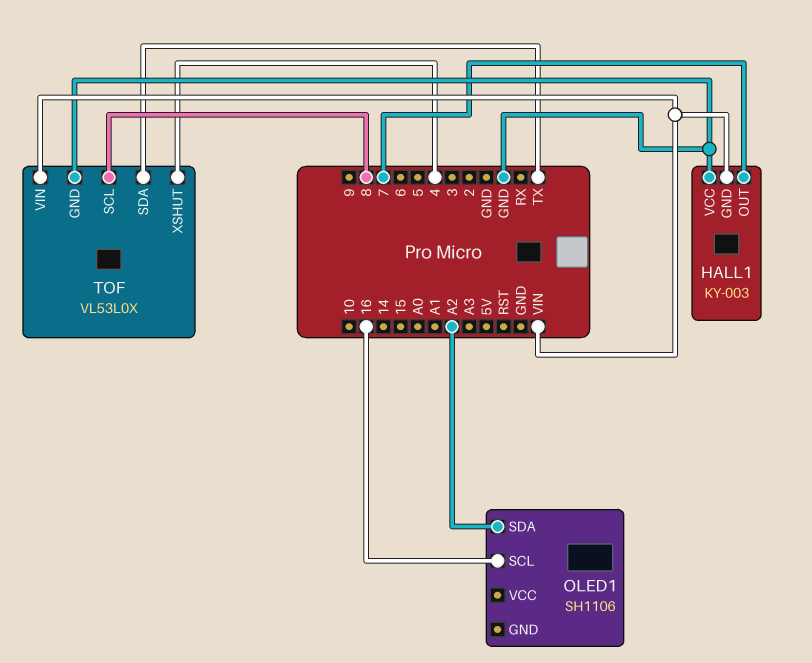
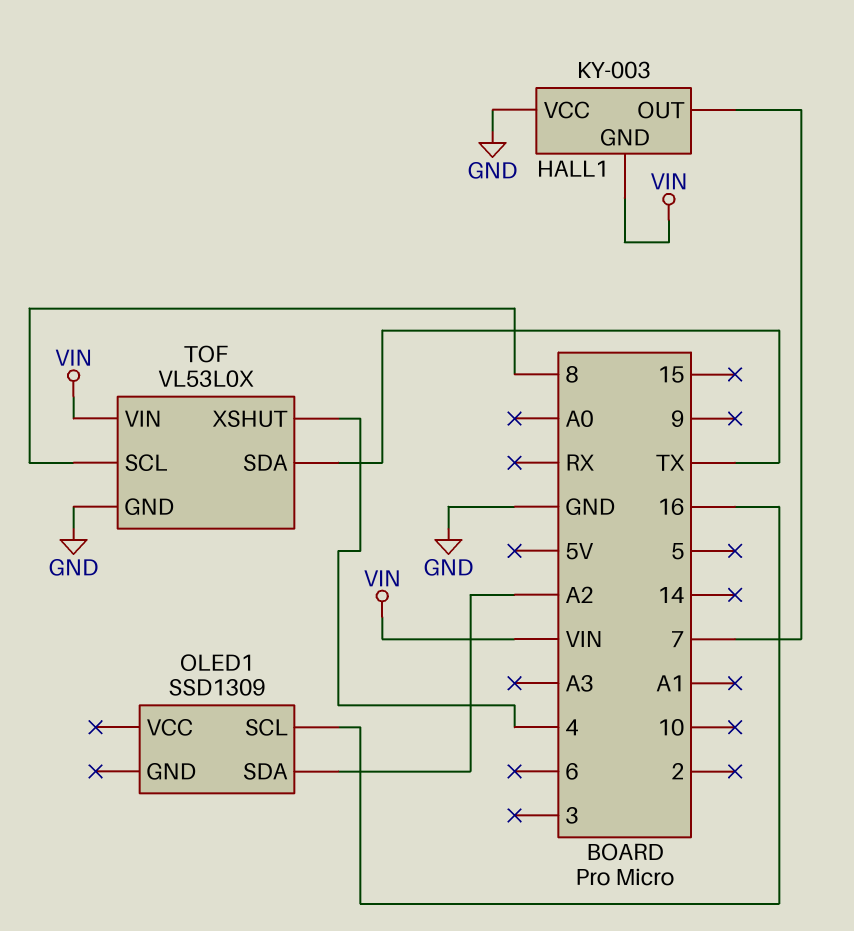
OLED1: SH1106 -> SSD1309

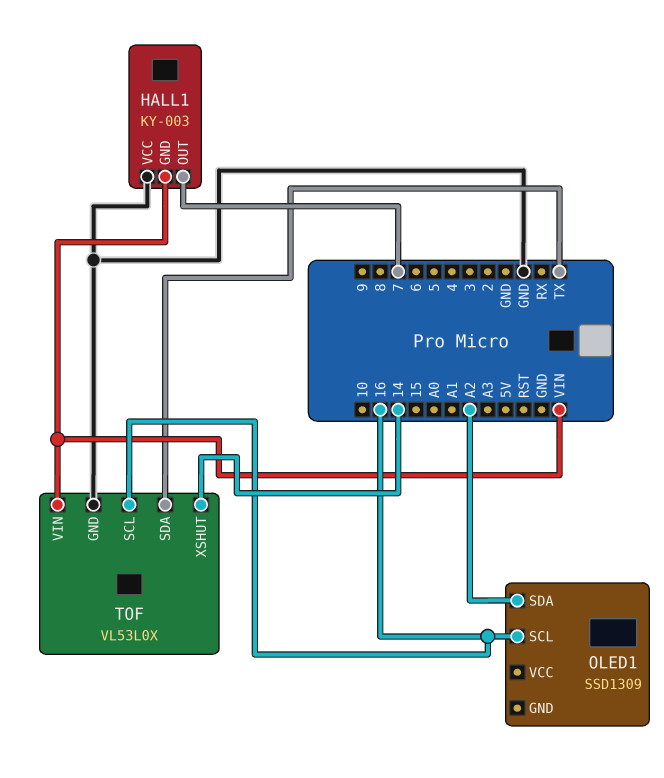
TOF pin SCL: 8 -> 16
TOF pin XSHUT: 4 -> 14

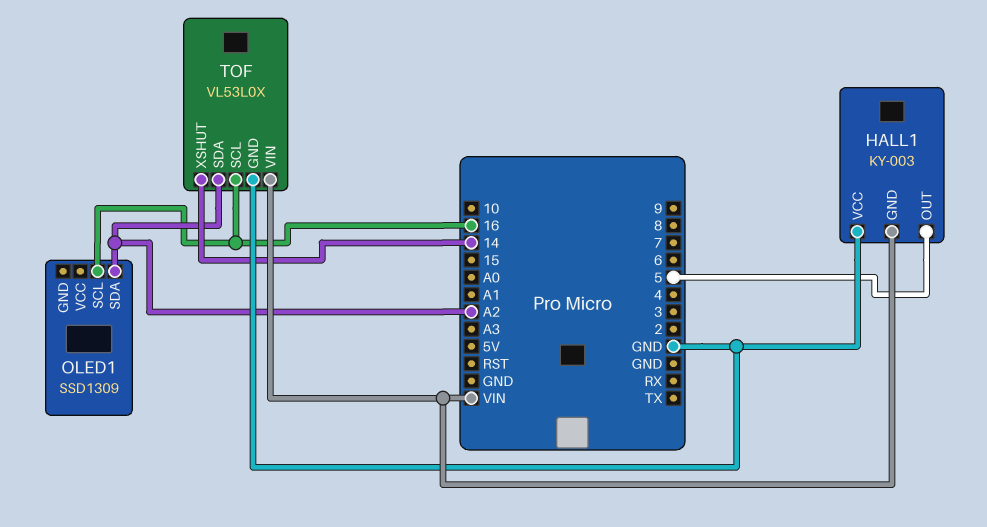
HALL1 pin OUT: 7 -> 5
TOF pin SDA: TX -> A2

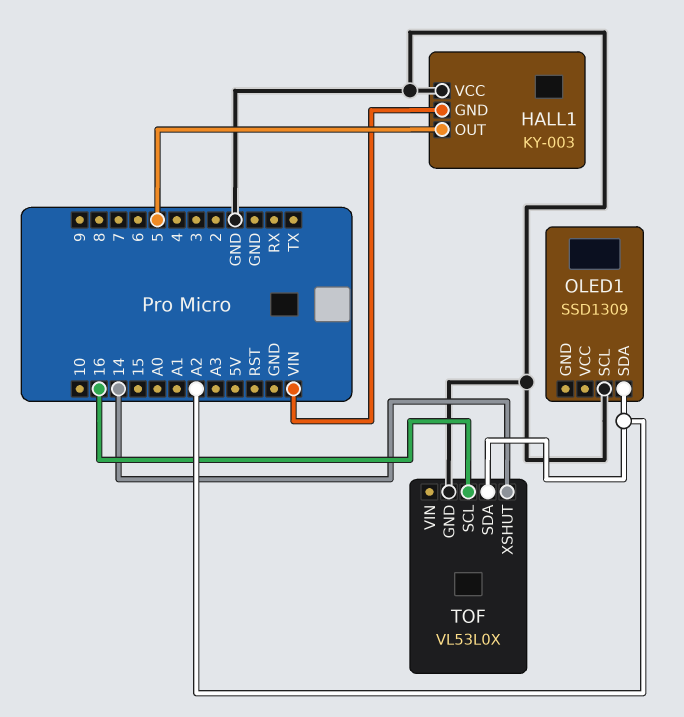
OLED1 pin SCL: 16 -> GND
TOF pin VIN: VIN -> none

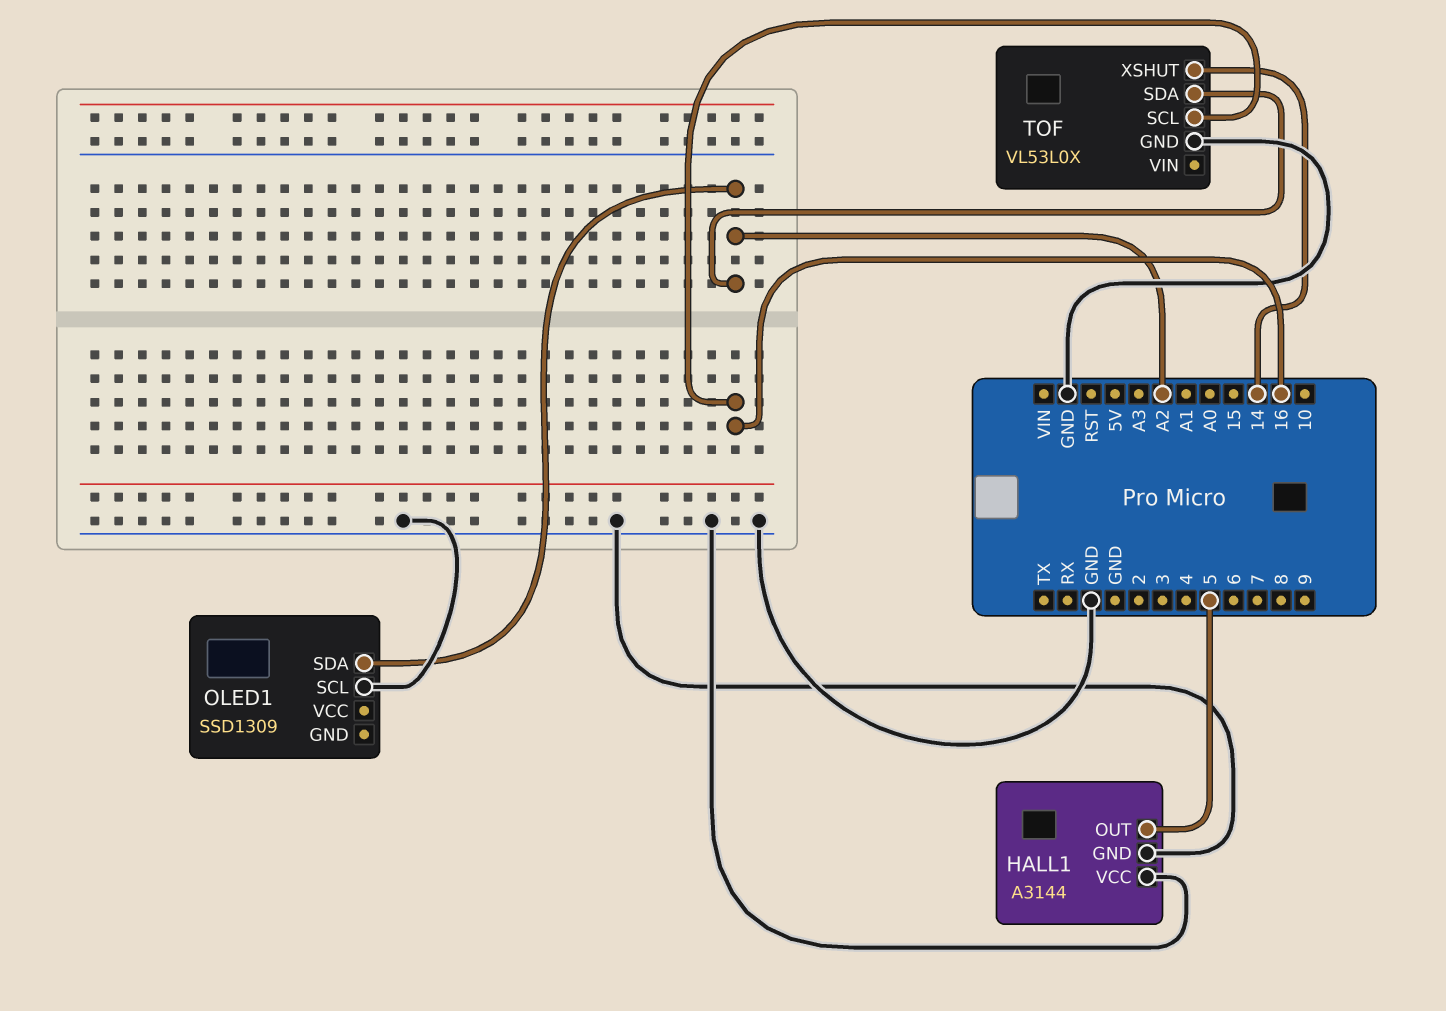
HALL1: KY-003 -> A3144
HALL1 pin GND: VIN -> GND

